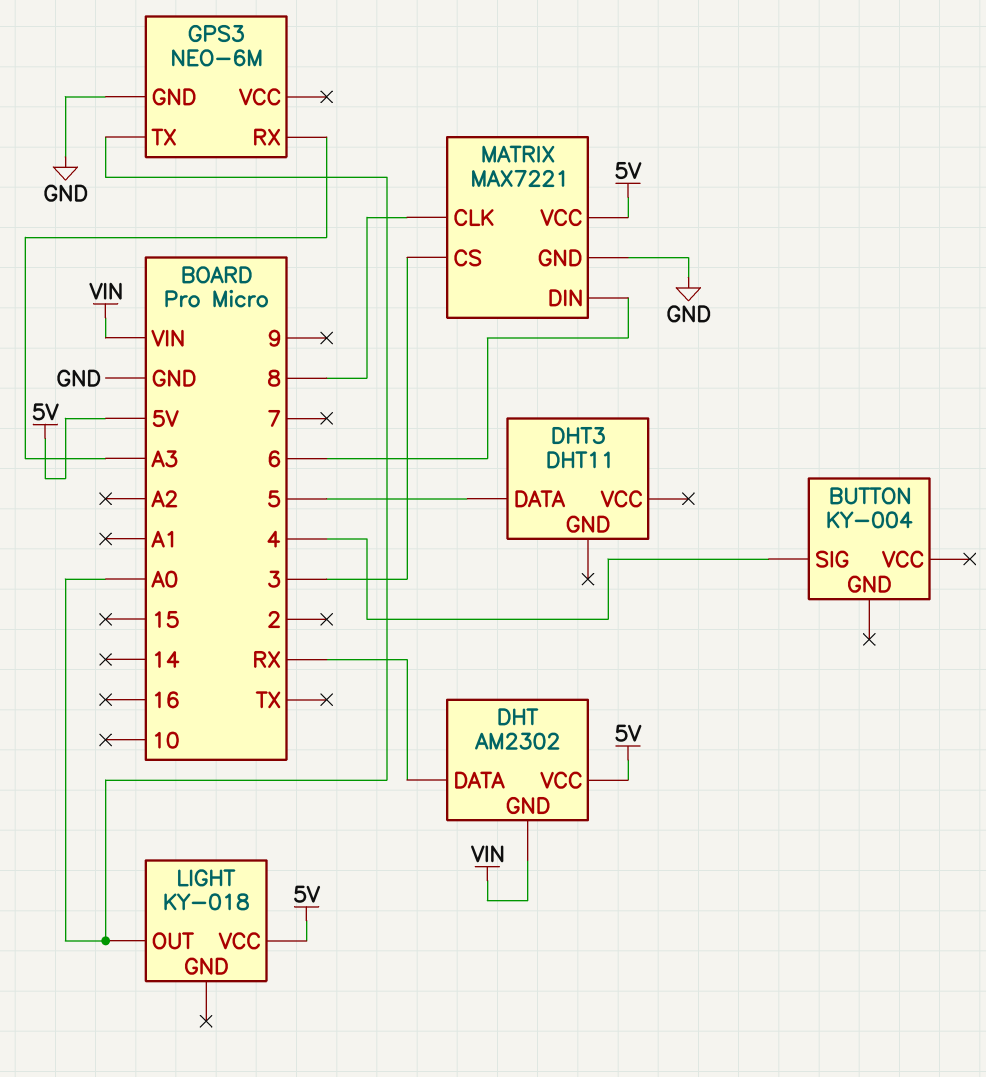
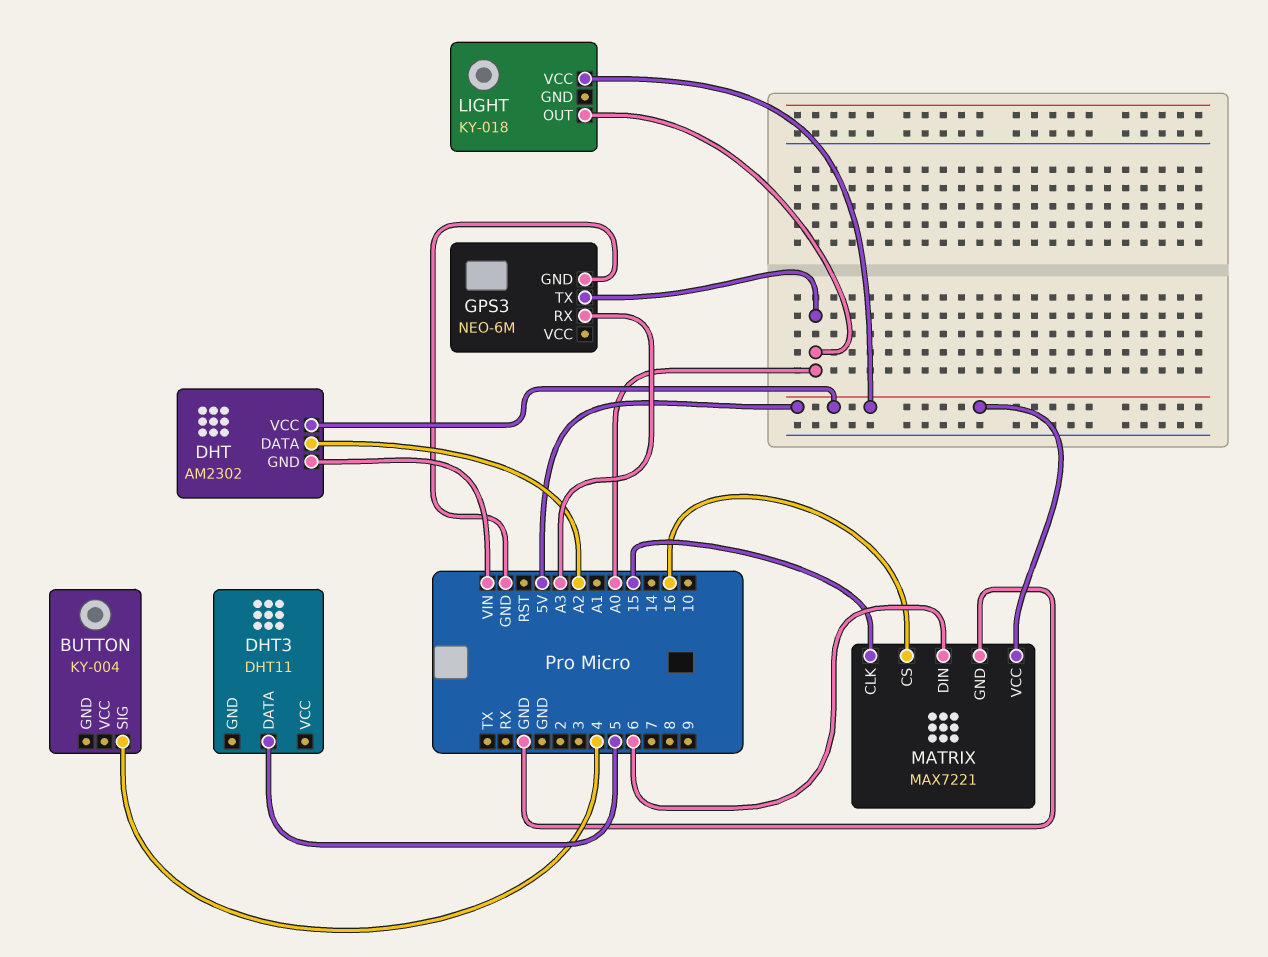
DHT pin DATA: RX -> A2
MATRIX pin CLK: 8 -> 15
MATRIX pin CS: 3 -> 16

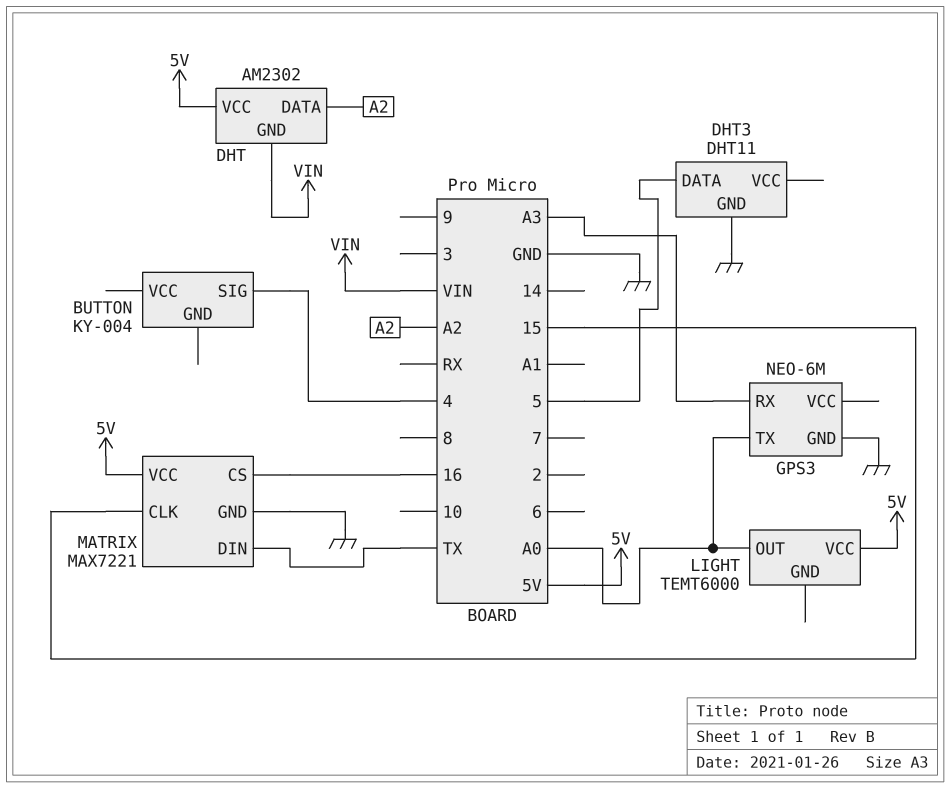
DHT3 pin GND: none -> GND
LIGHT: KY-018 -> TEMT6000
MATRIX pin DIN: 6 -> TX

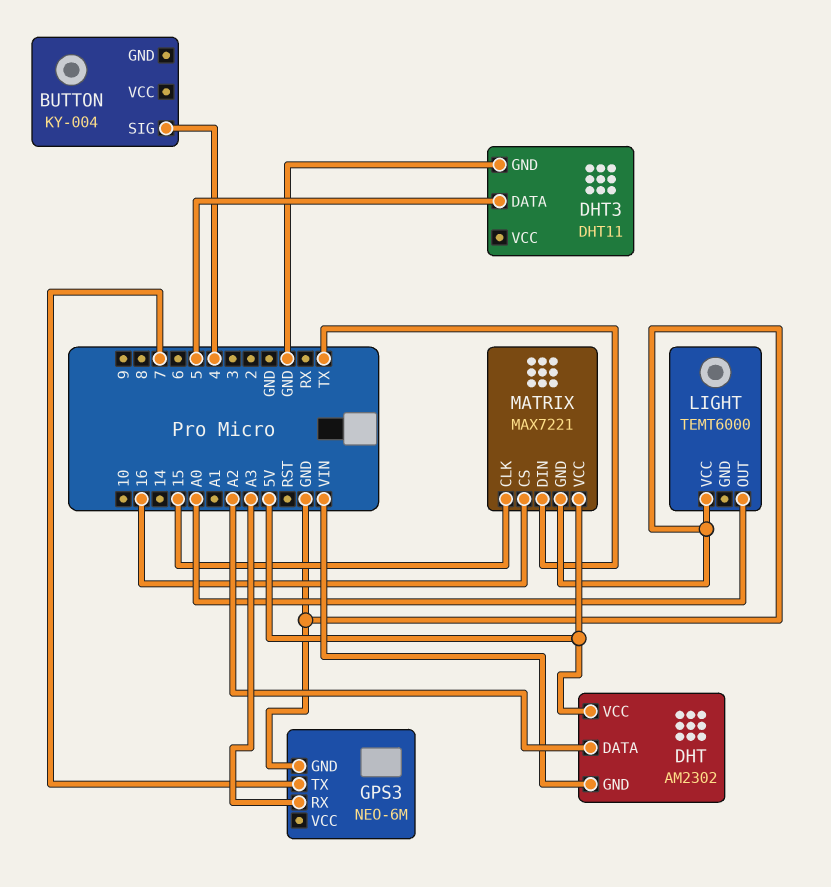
GPS3 pin TX: A0 -> 7
LIGHT pin VCC: 5V -> GND

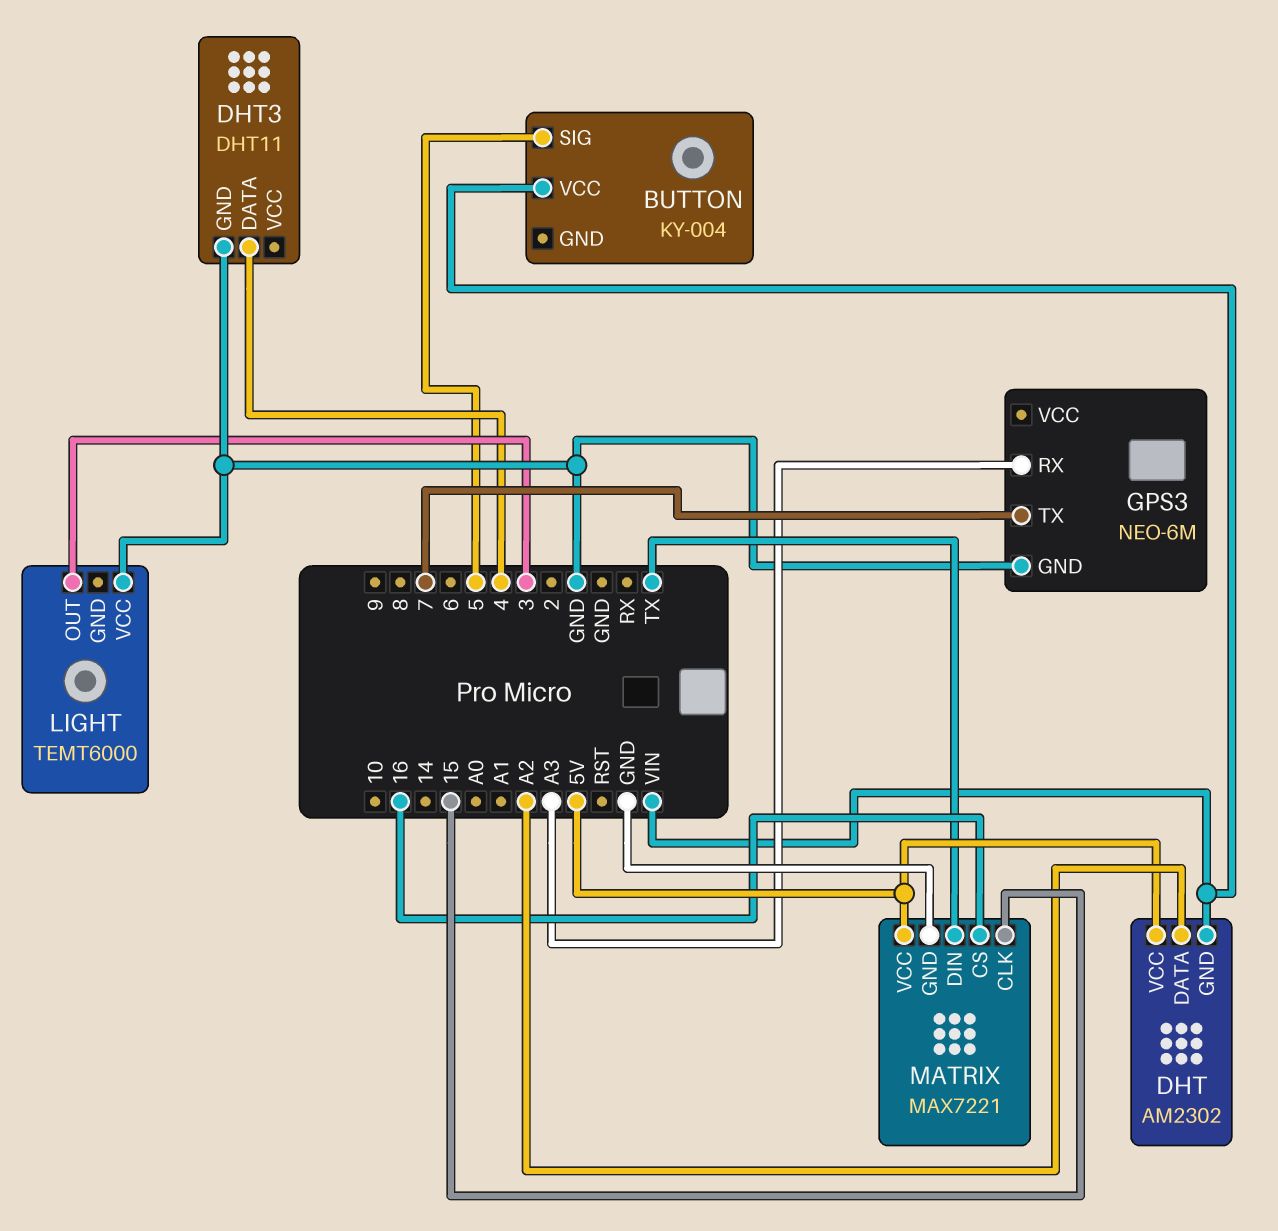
BUTTON pin SIG: 4 -> 5
BUTTON pin VCC: none -> VIN
DHT3 pin DATA: 5 -> 4
LIGHT pin OUT: A0 -> 3

